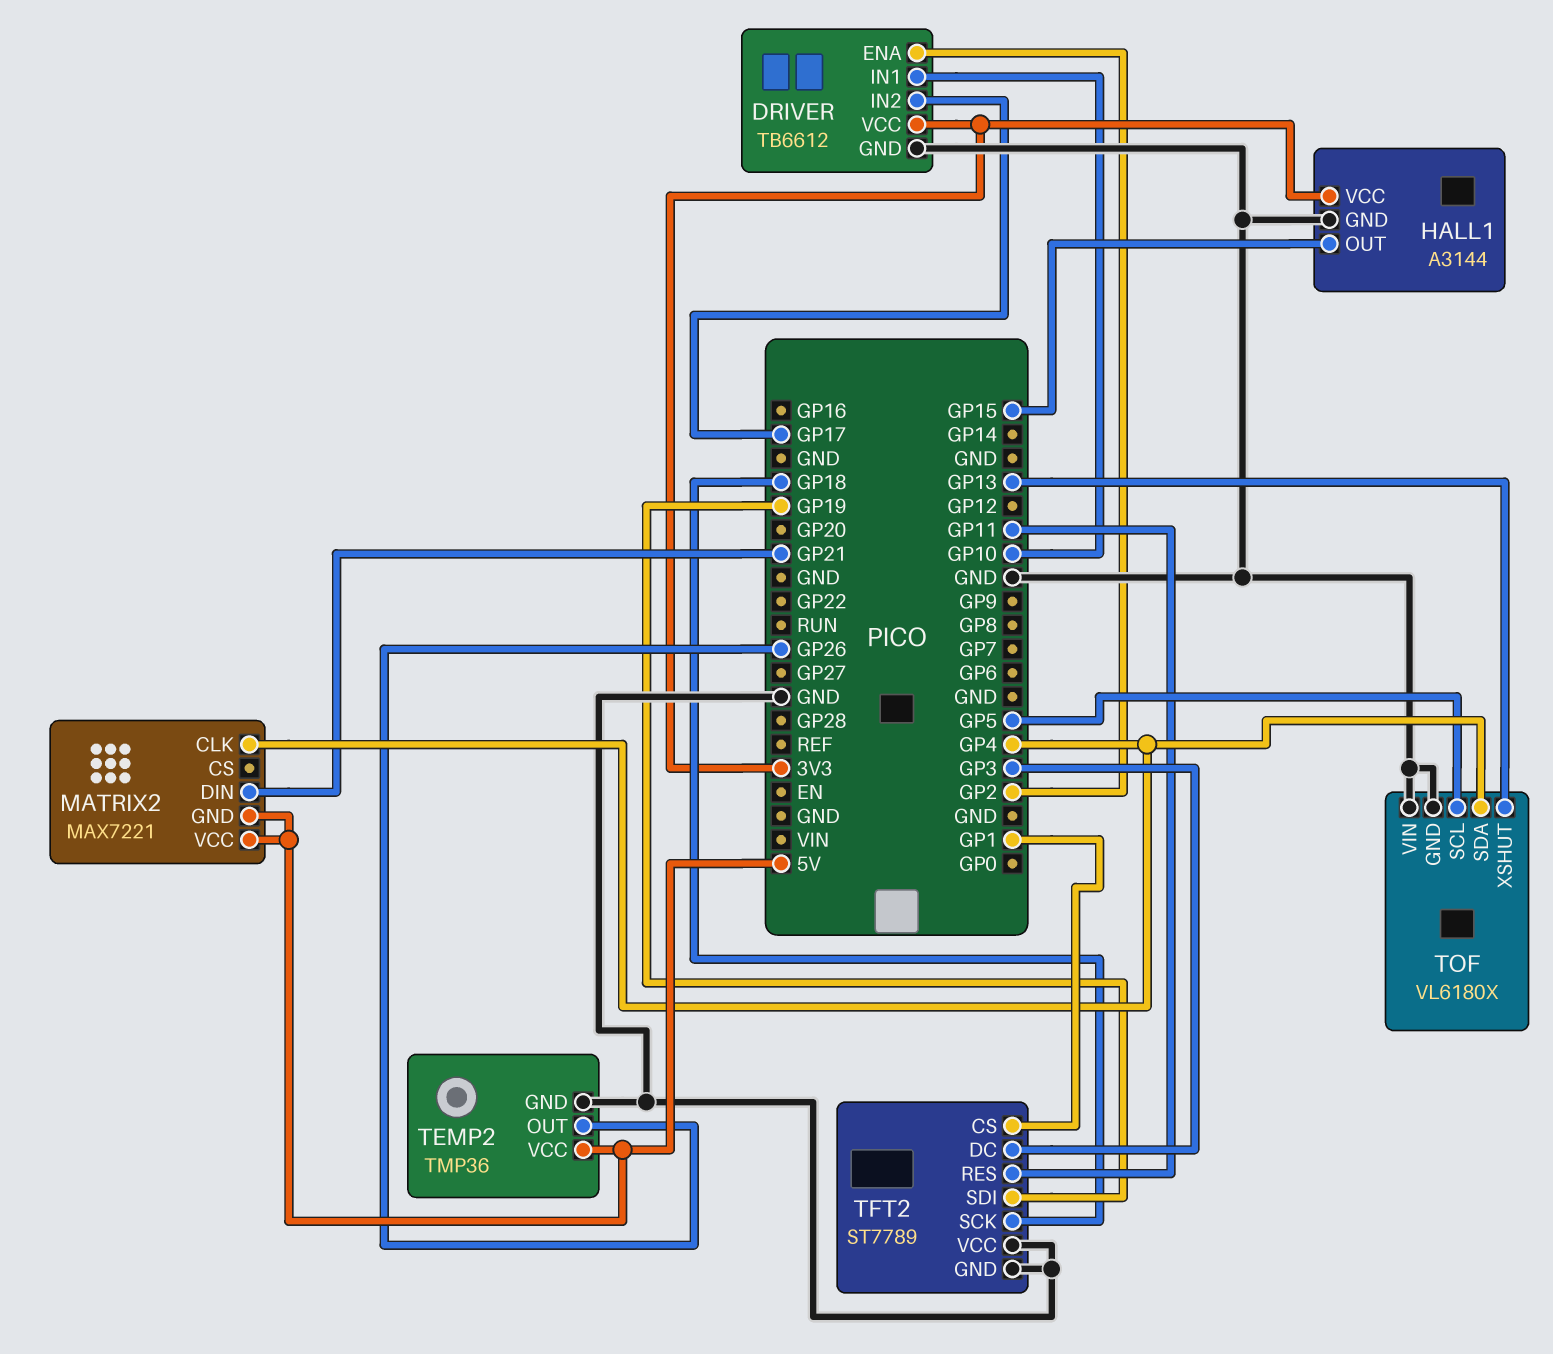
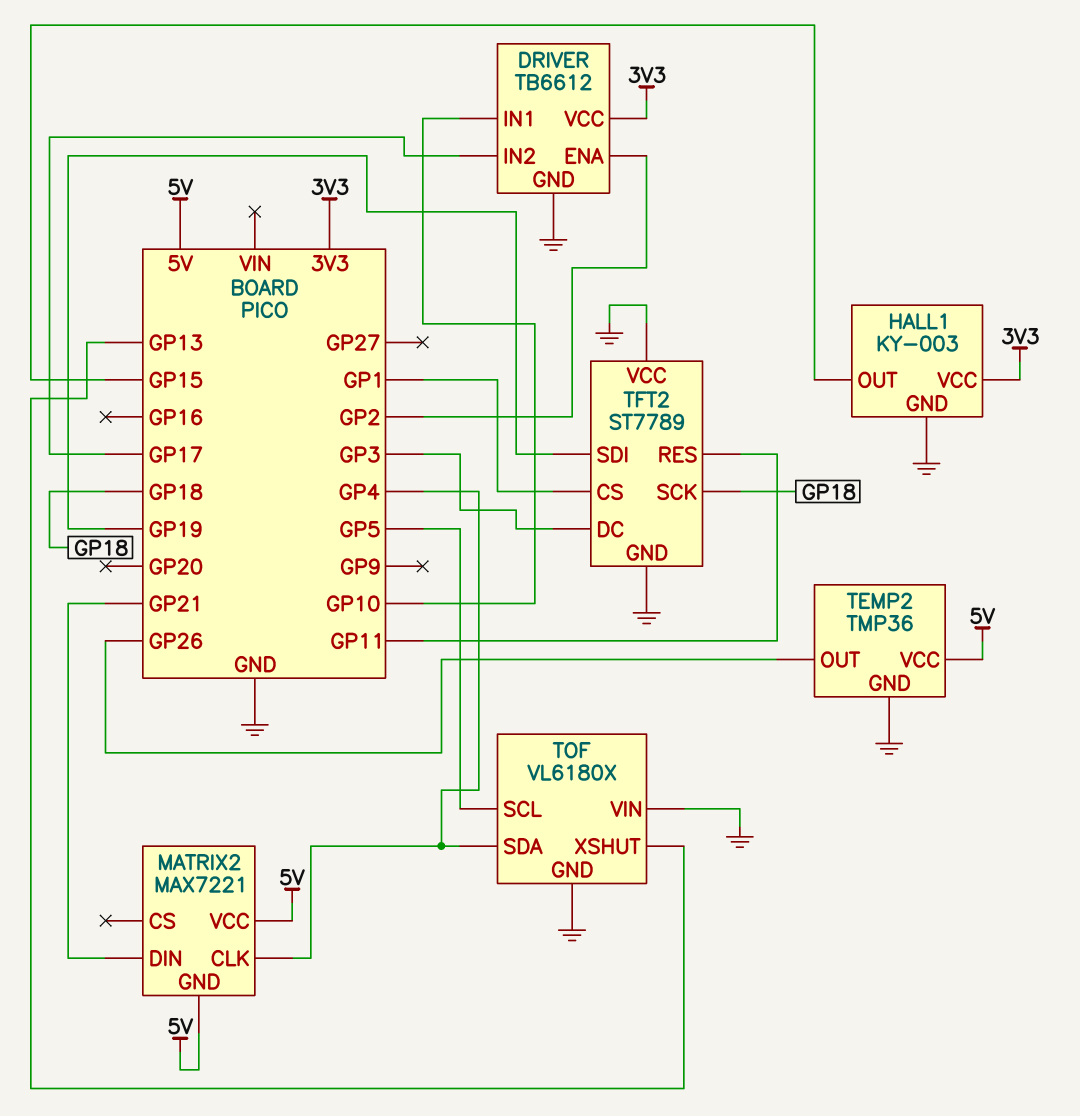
HALL1: A3144 -> KY-003

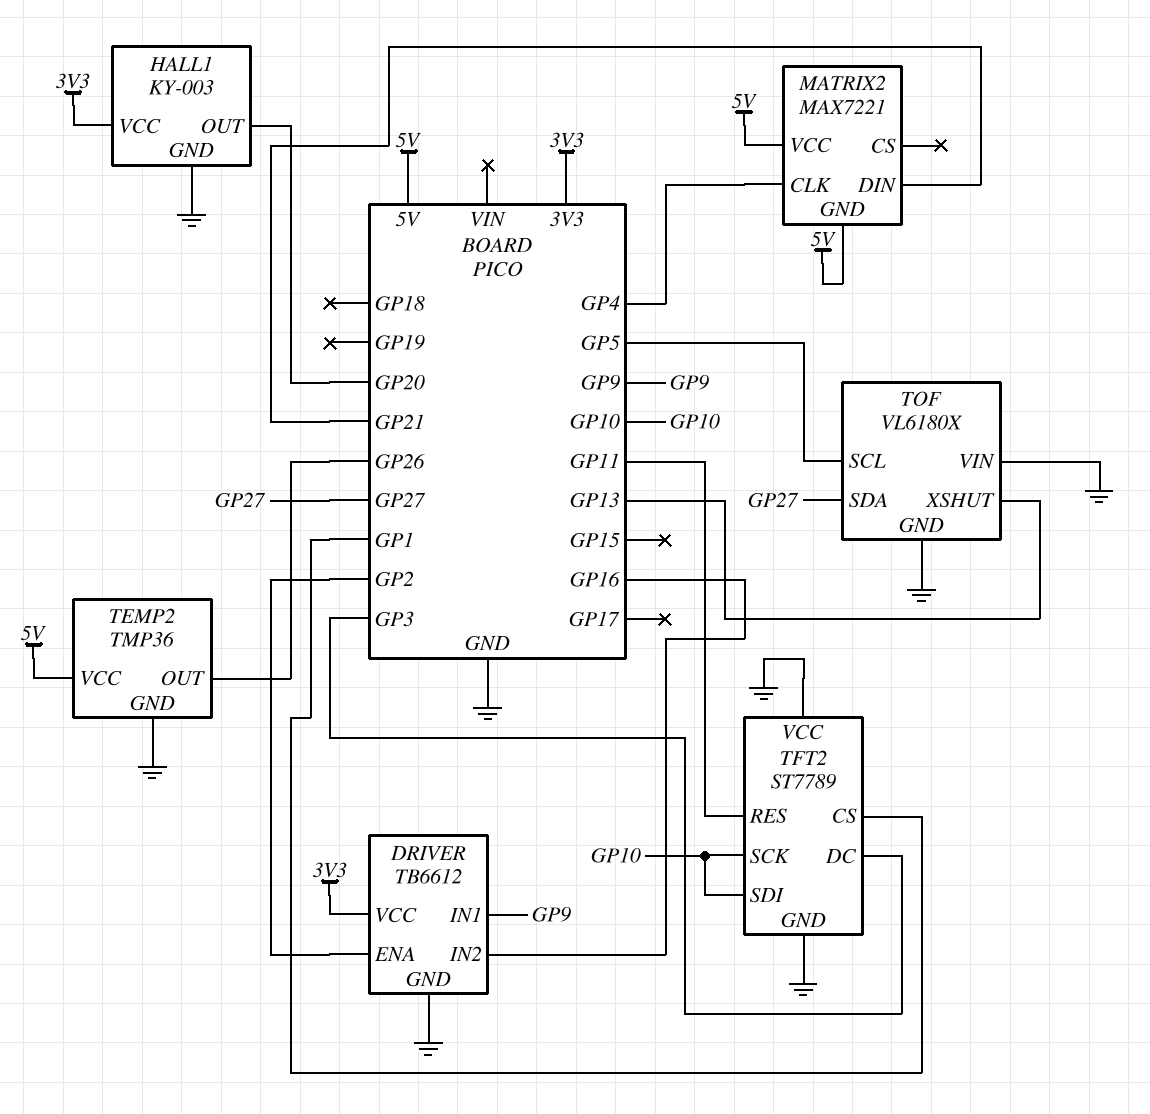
DRIVER pin IN1: GP10 -> GP9
DRIVER pin IN2: GP17 -> GP16
HALL1 pin OUT: GP15 -> GP20
TFT2 pin SCK: GP18 -> GP10
TFT2 pin SDI: GP19 -> GP10
TOF pin SDA: GP4 -> GP27

